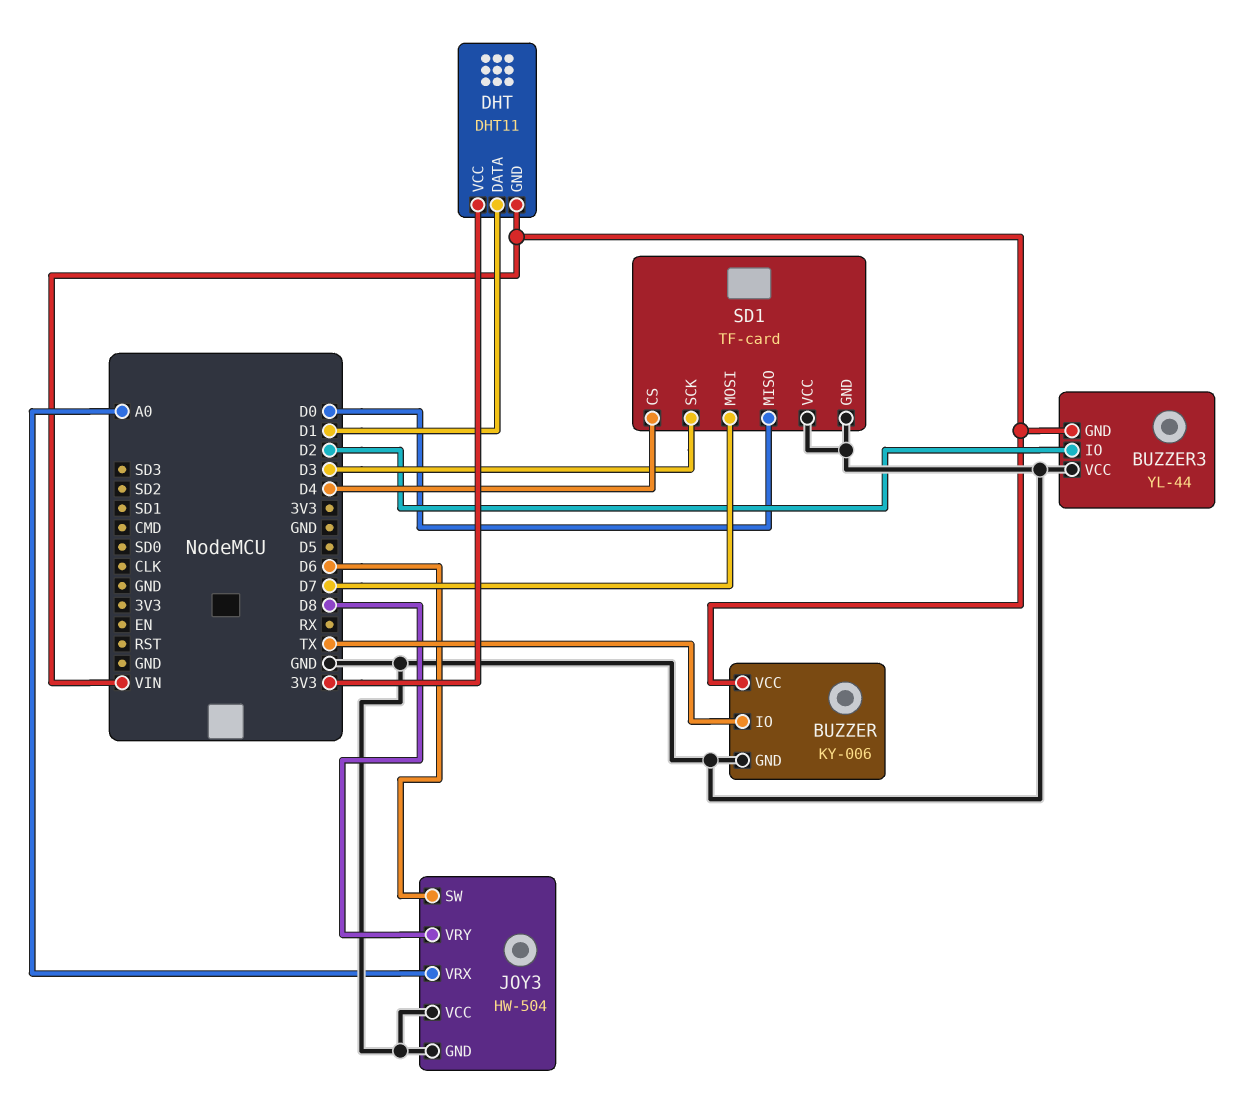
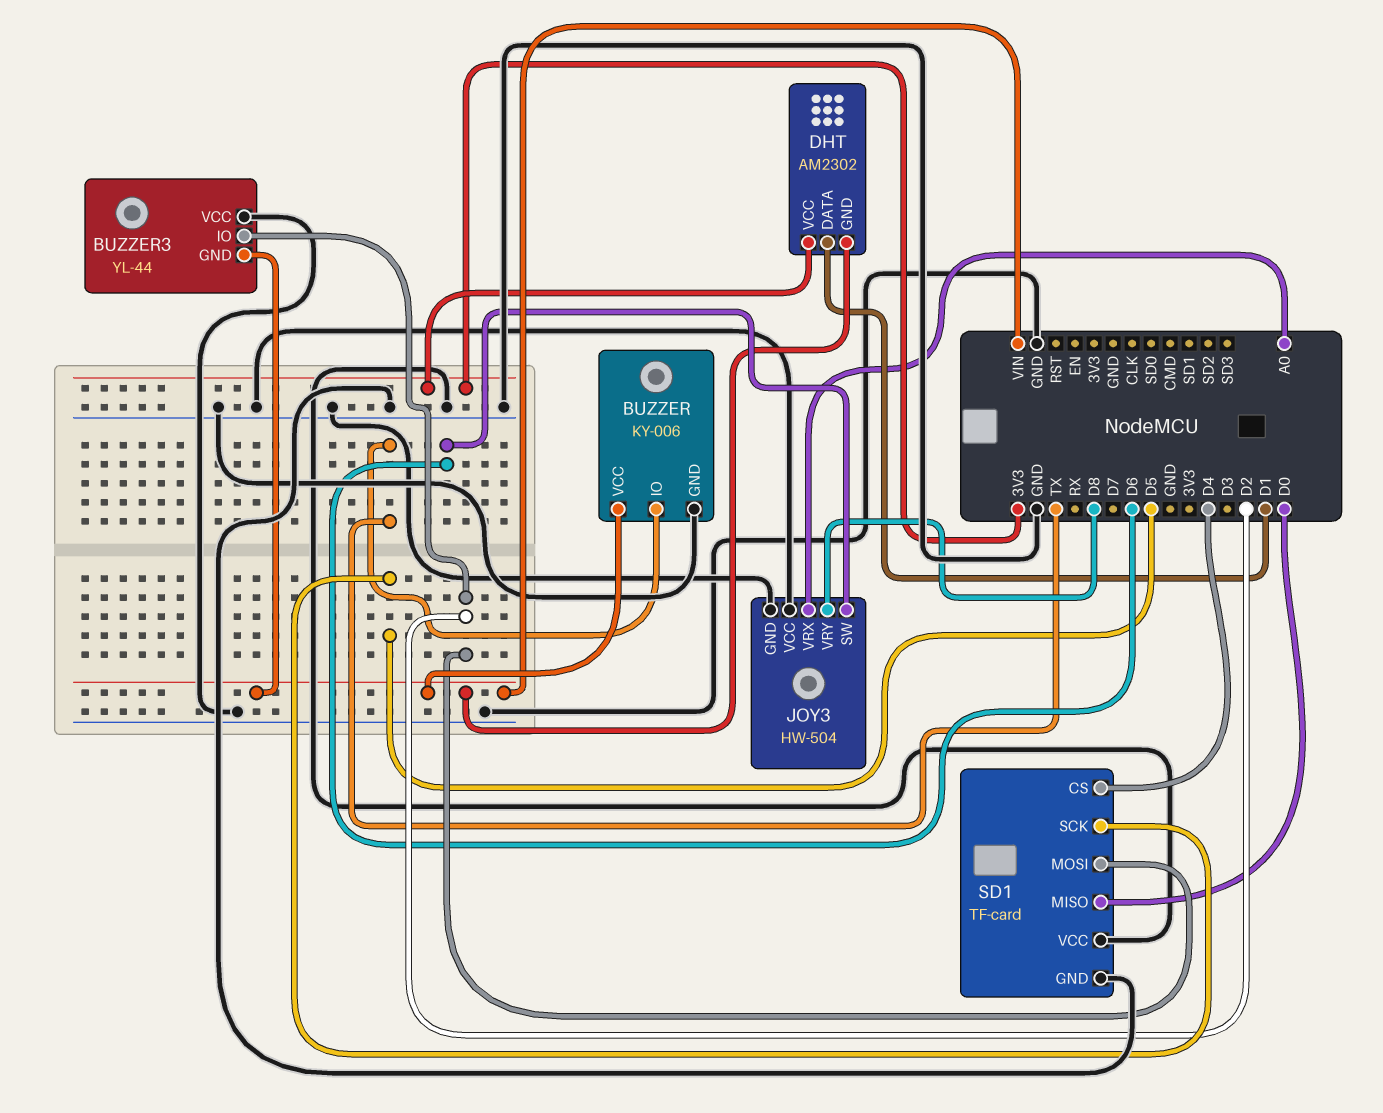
DHT: DHT11 -> AM2302
SD1 pin MOSI: D7 -> D2
SD1 pin SCK: D3 -> D5

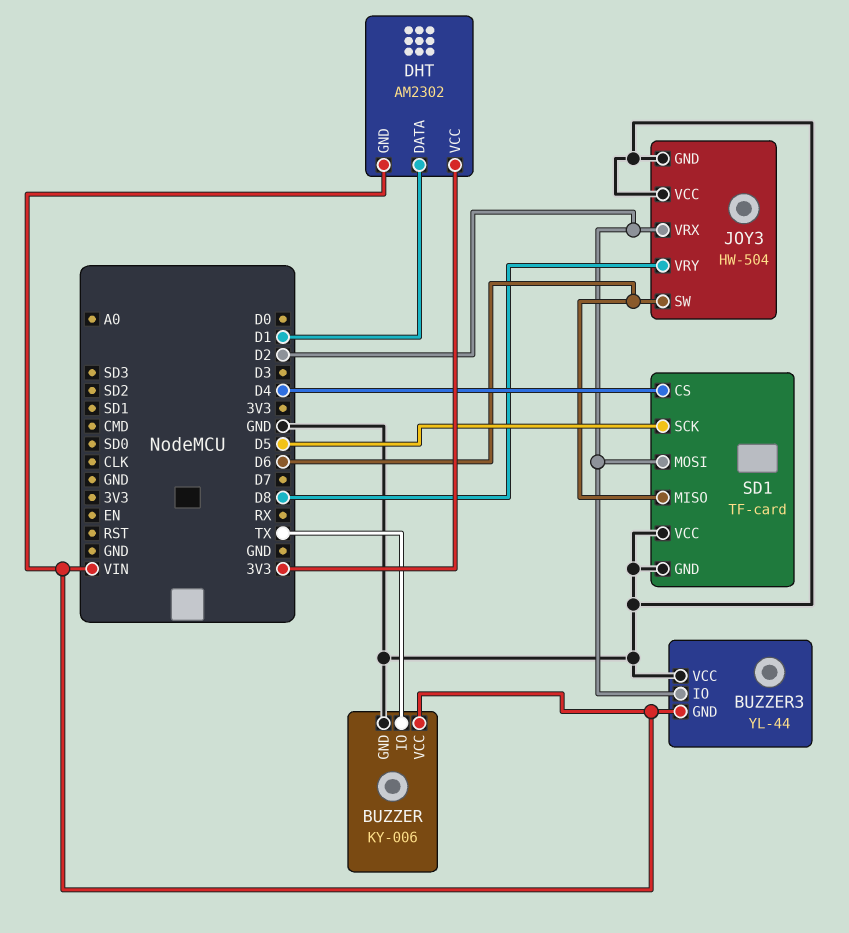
JOY3 pin VRX: A0 -> D2
SD1 pin MISO: D0 -> D6

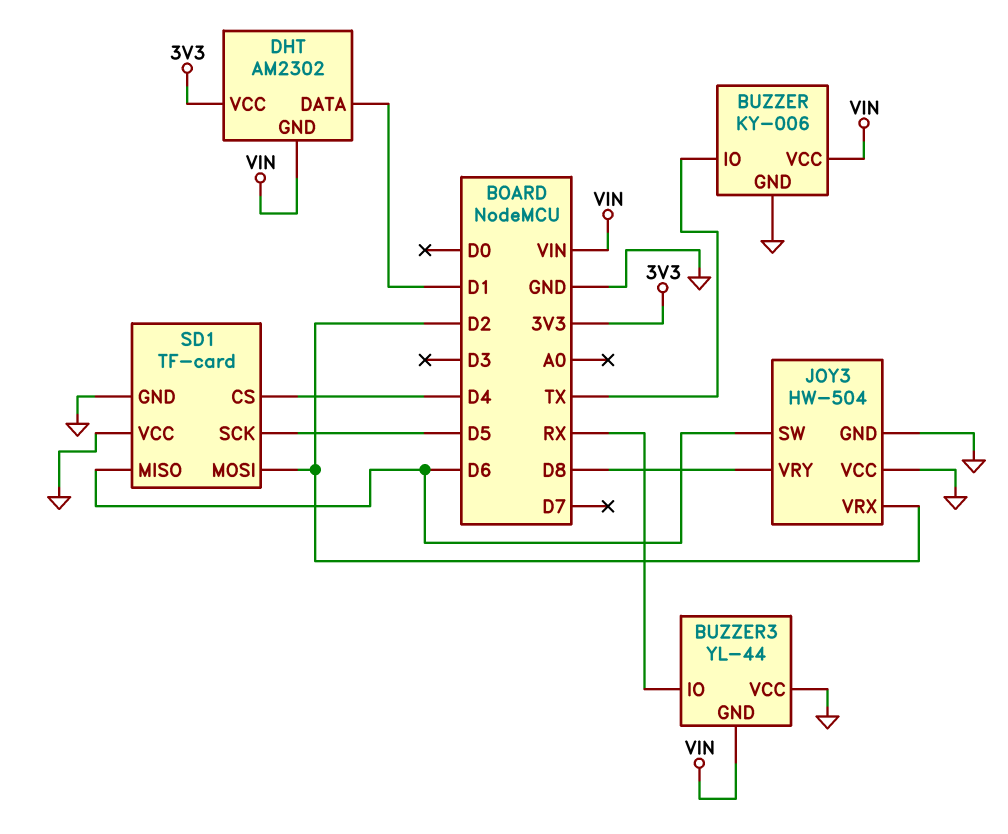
BUZZER3 pin IO: D2 -> RX

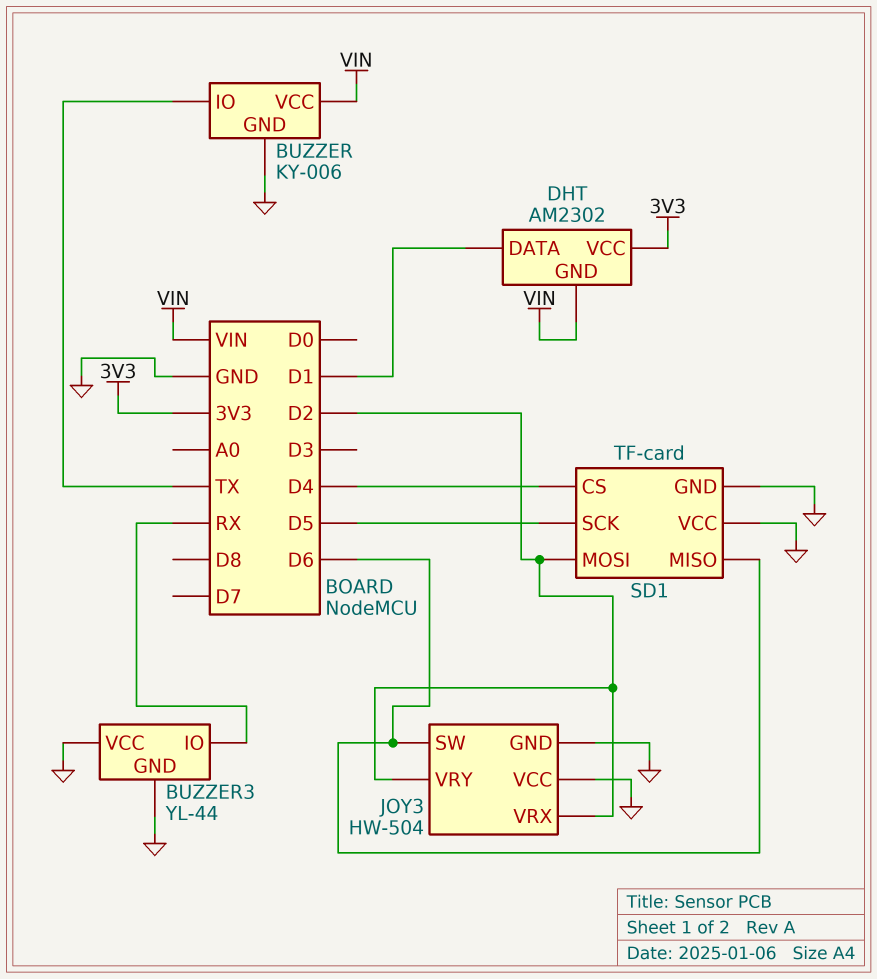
BUZZER3 pin GND: VIN -> GND
JOY3 pin VRY: D8 -> D2

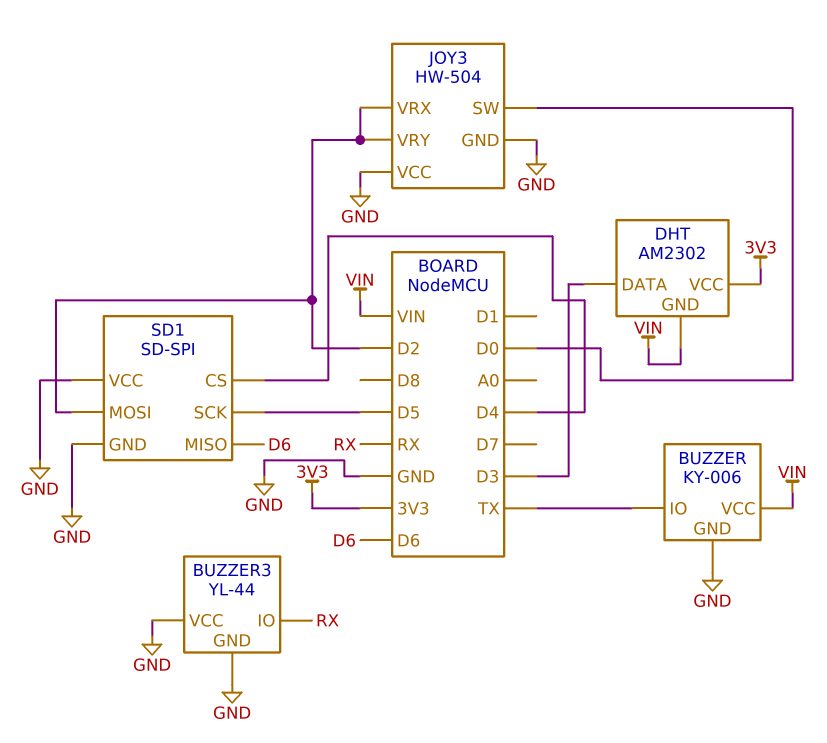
DHT pin DATA: D1 -> D3
JOY3 pin SW: D6 -> D0
SD1: TF-card -> SD-SPI

